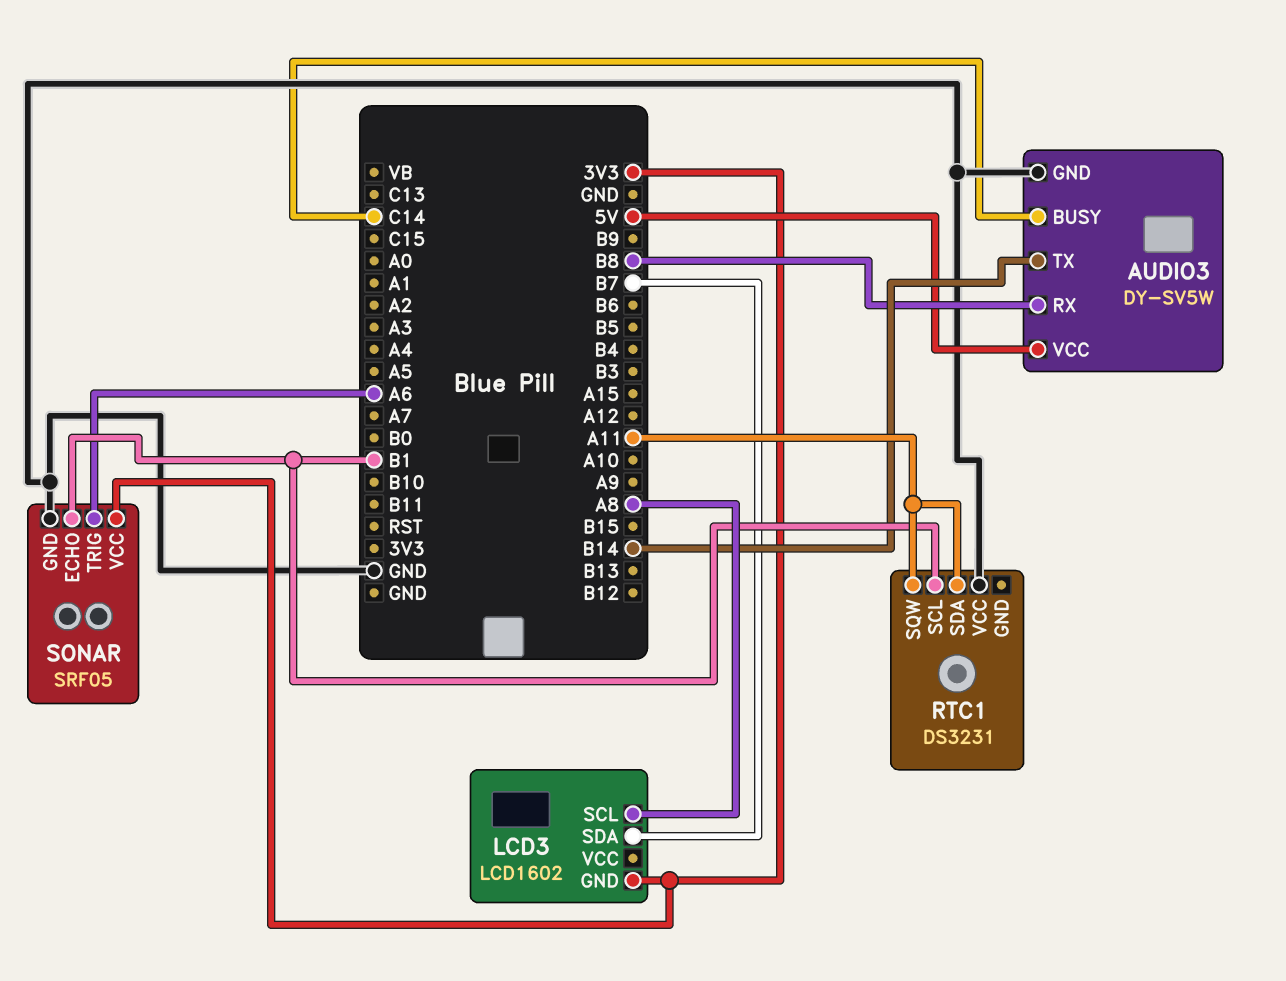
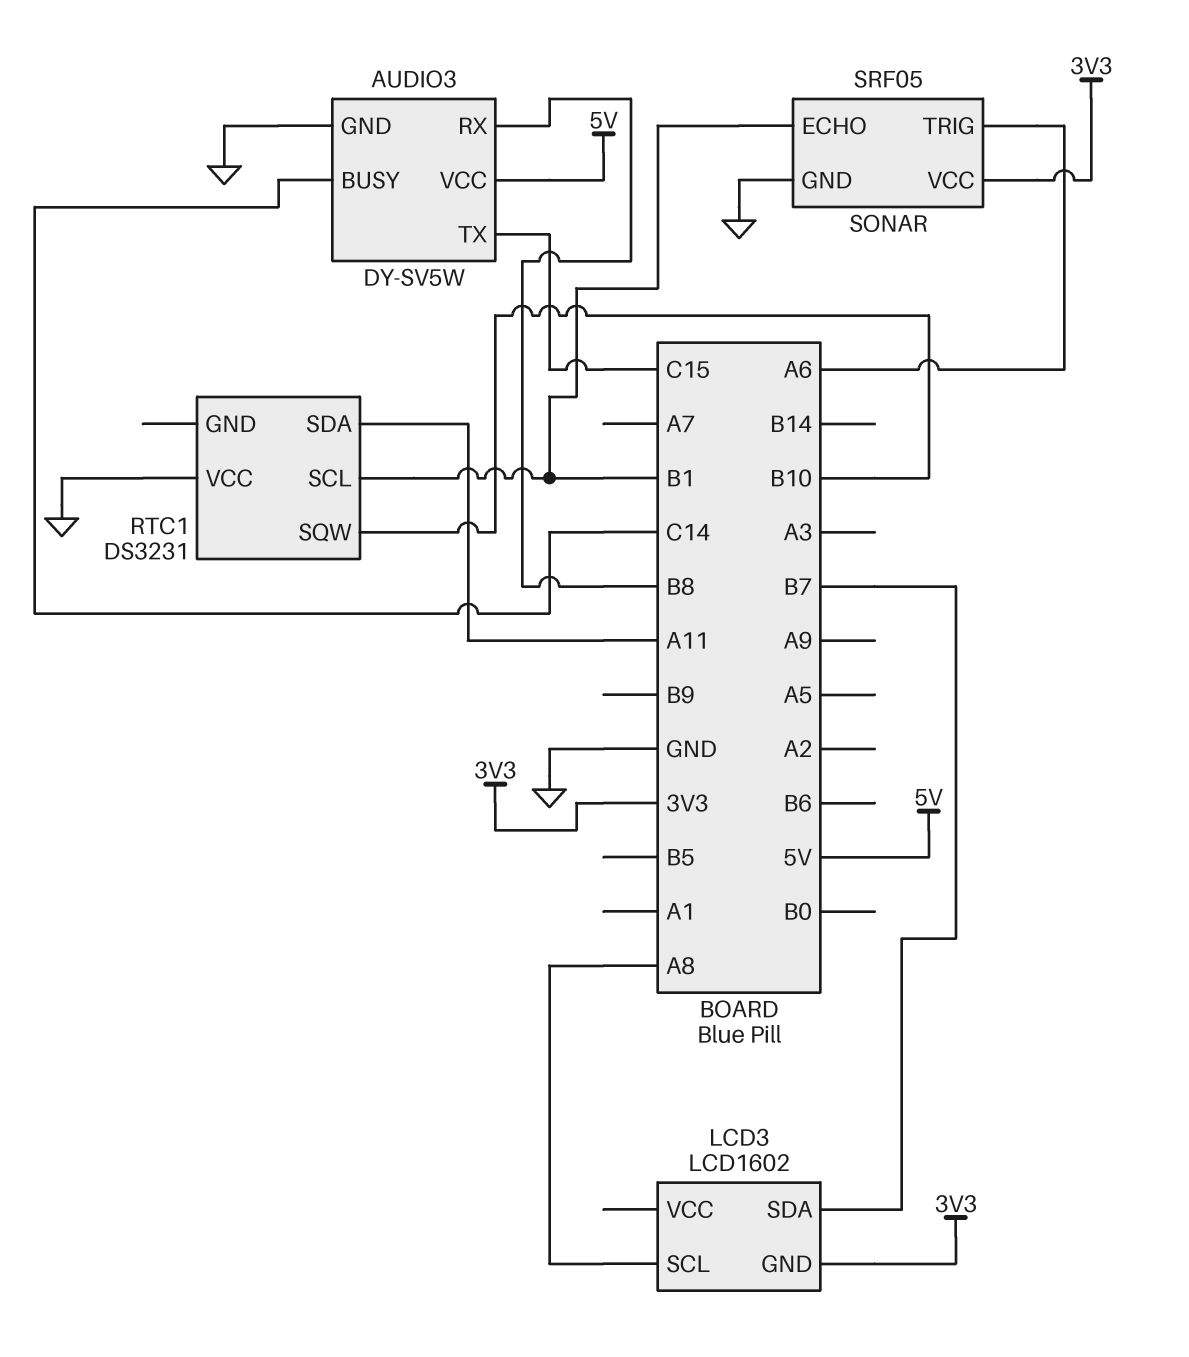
AUDIO3 pin TX: B14 -> C15
RTC1 pin SQW: A11 -> B10

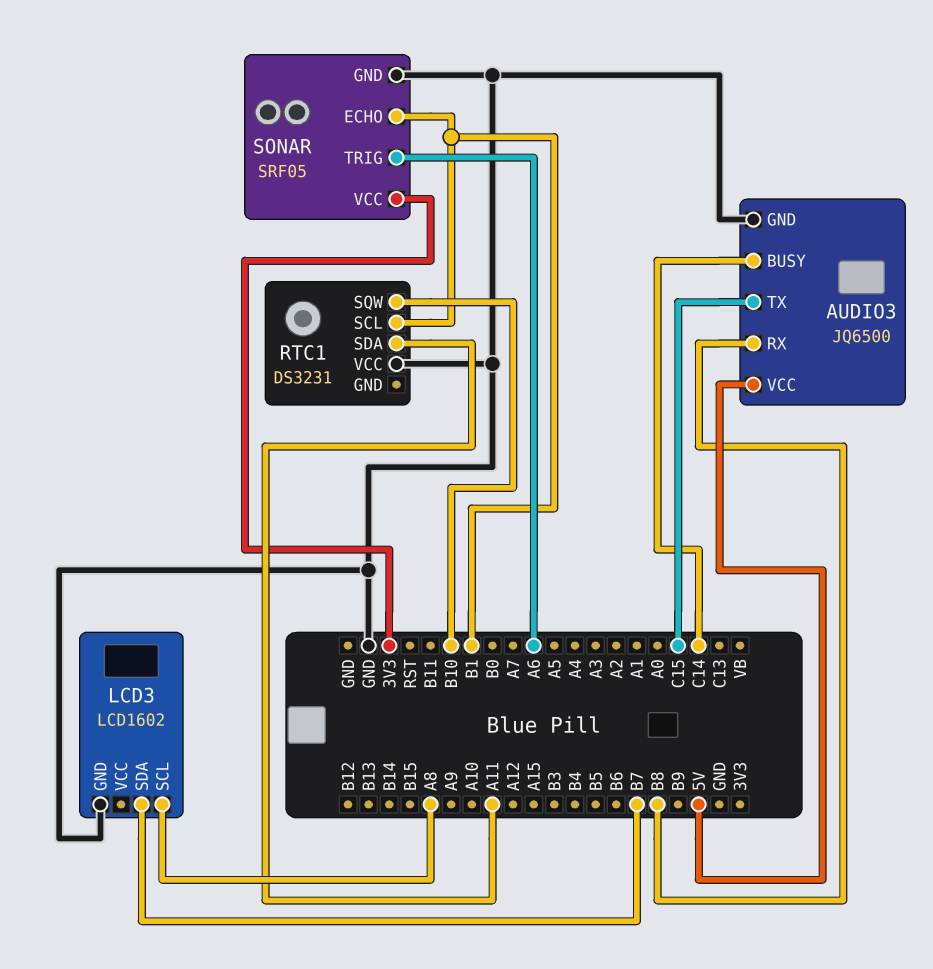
AUDIO3: DY-SV5W -> JQ6500
LCD3 pin GND: 3V3 -> GND

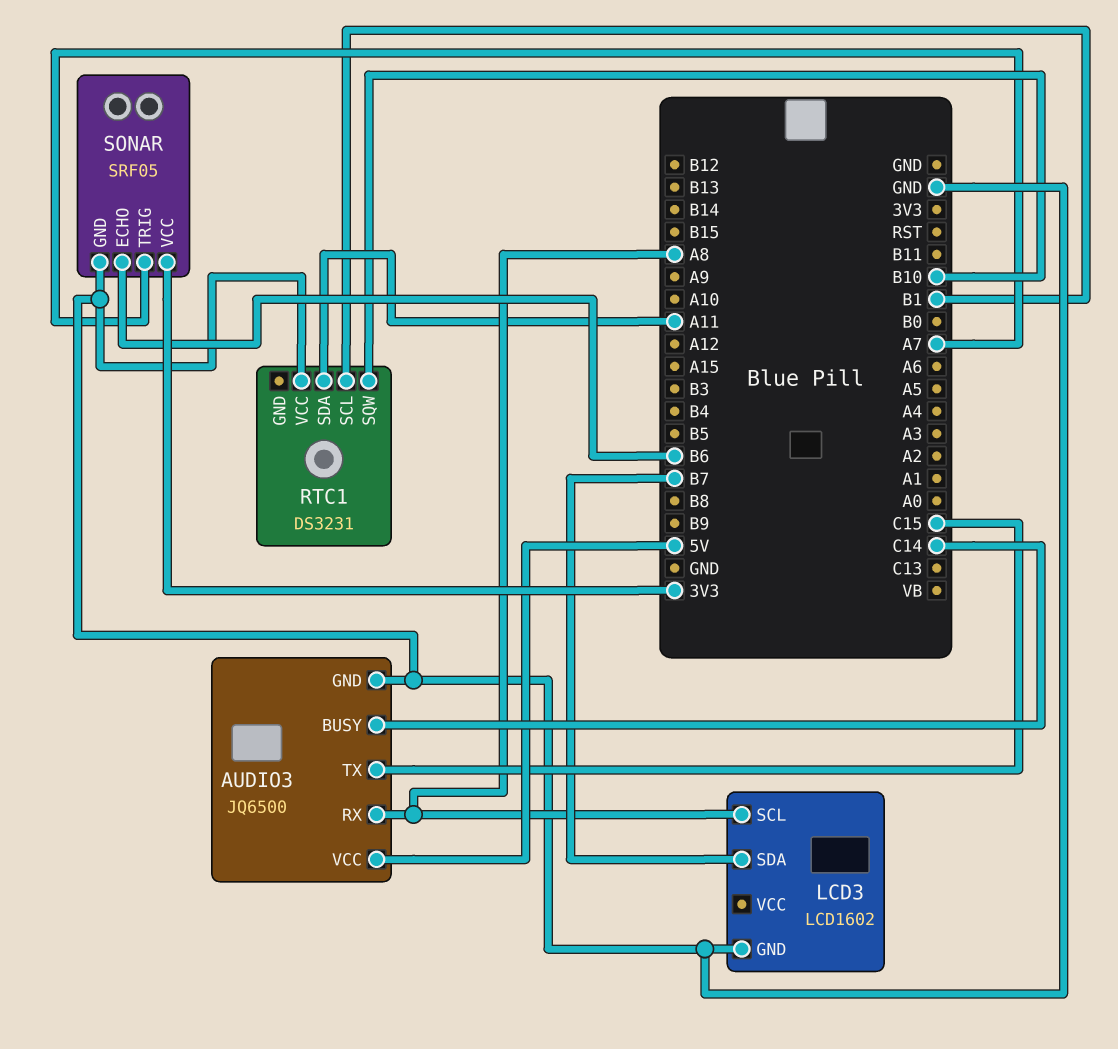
AUDIO3 pin RX: B8 -> A8
SONAR pin ECHO: B1 -> B6
SONAR pin TRIG: A6 -> A7

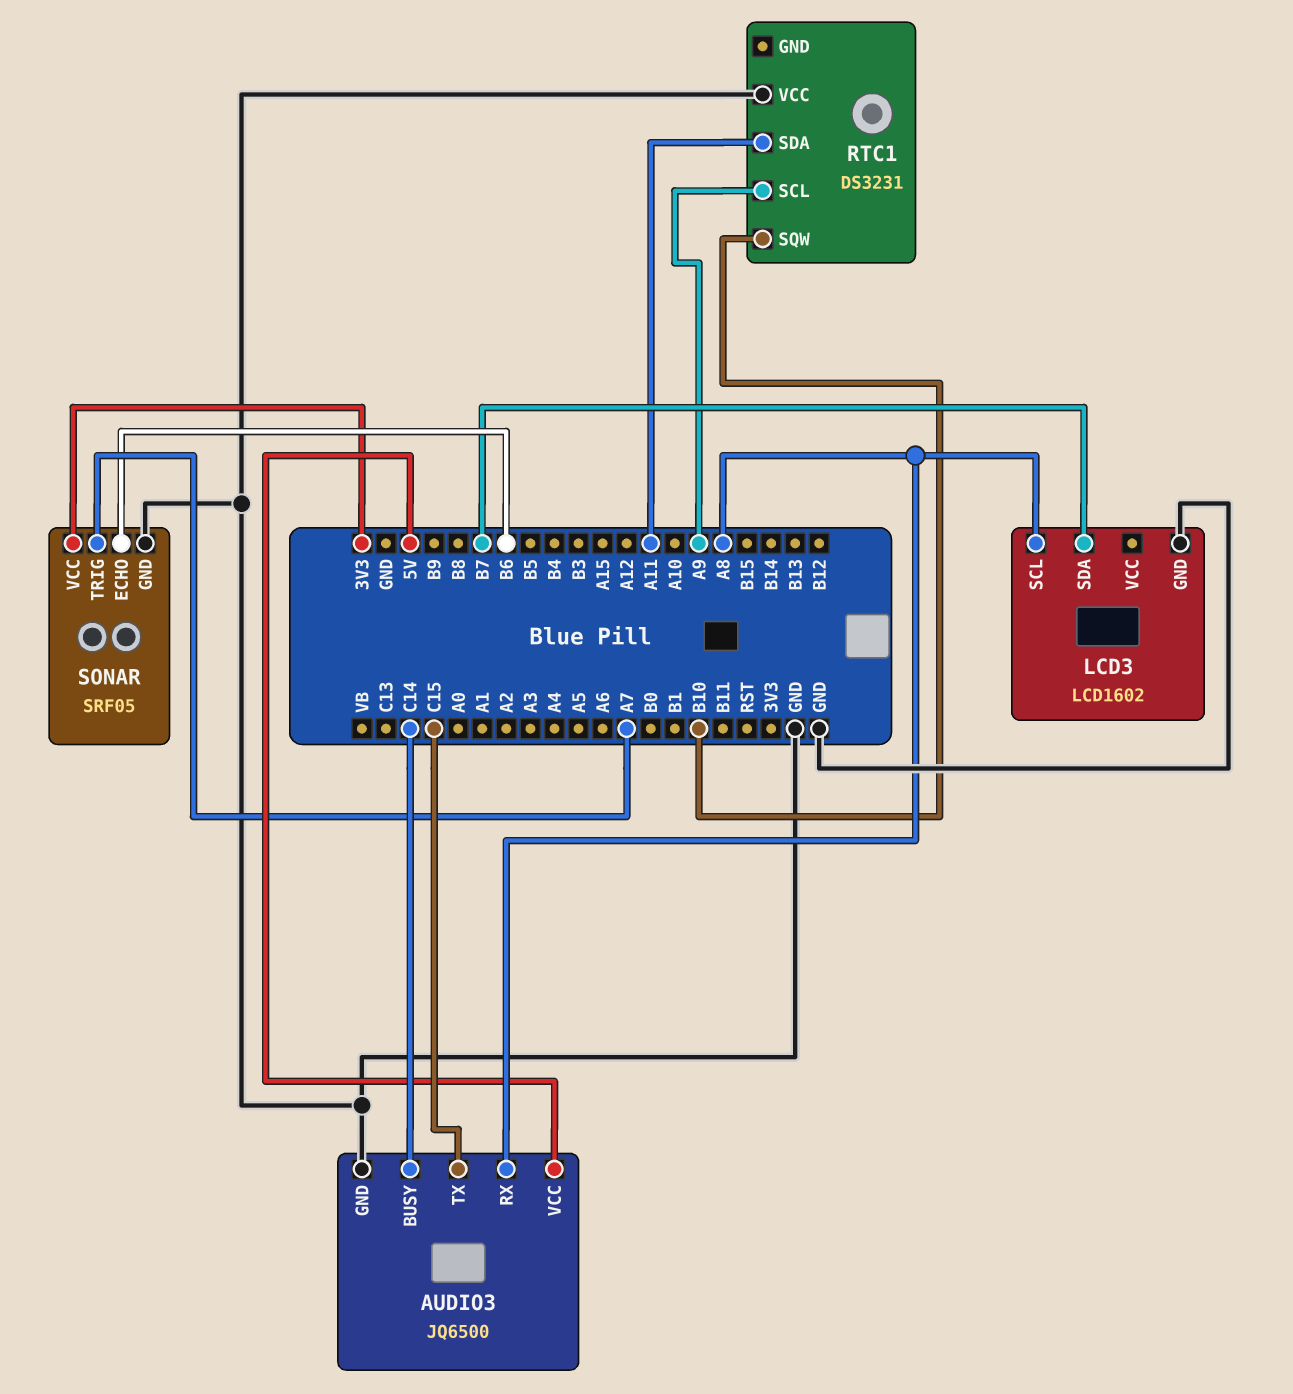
RTC1 pin SCL: B1 -> A9

